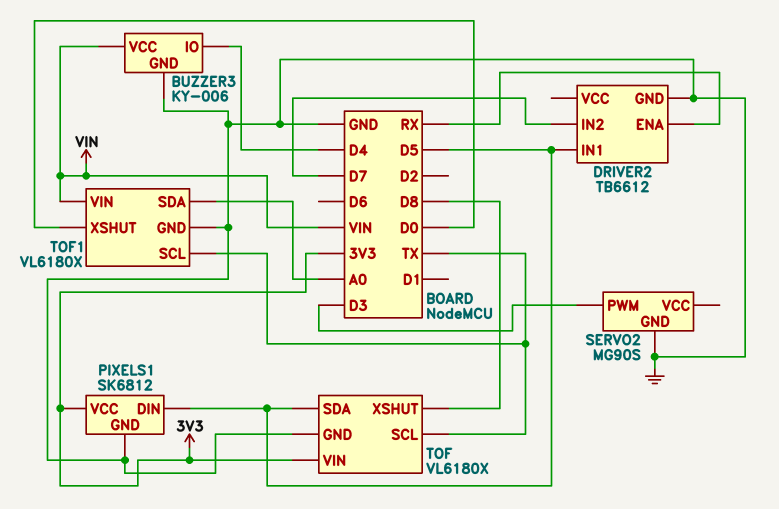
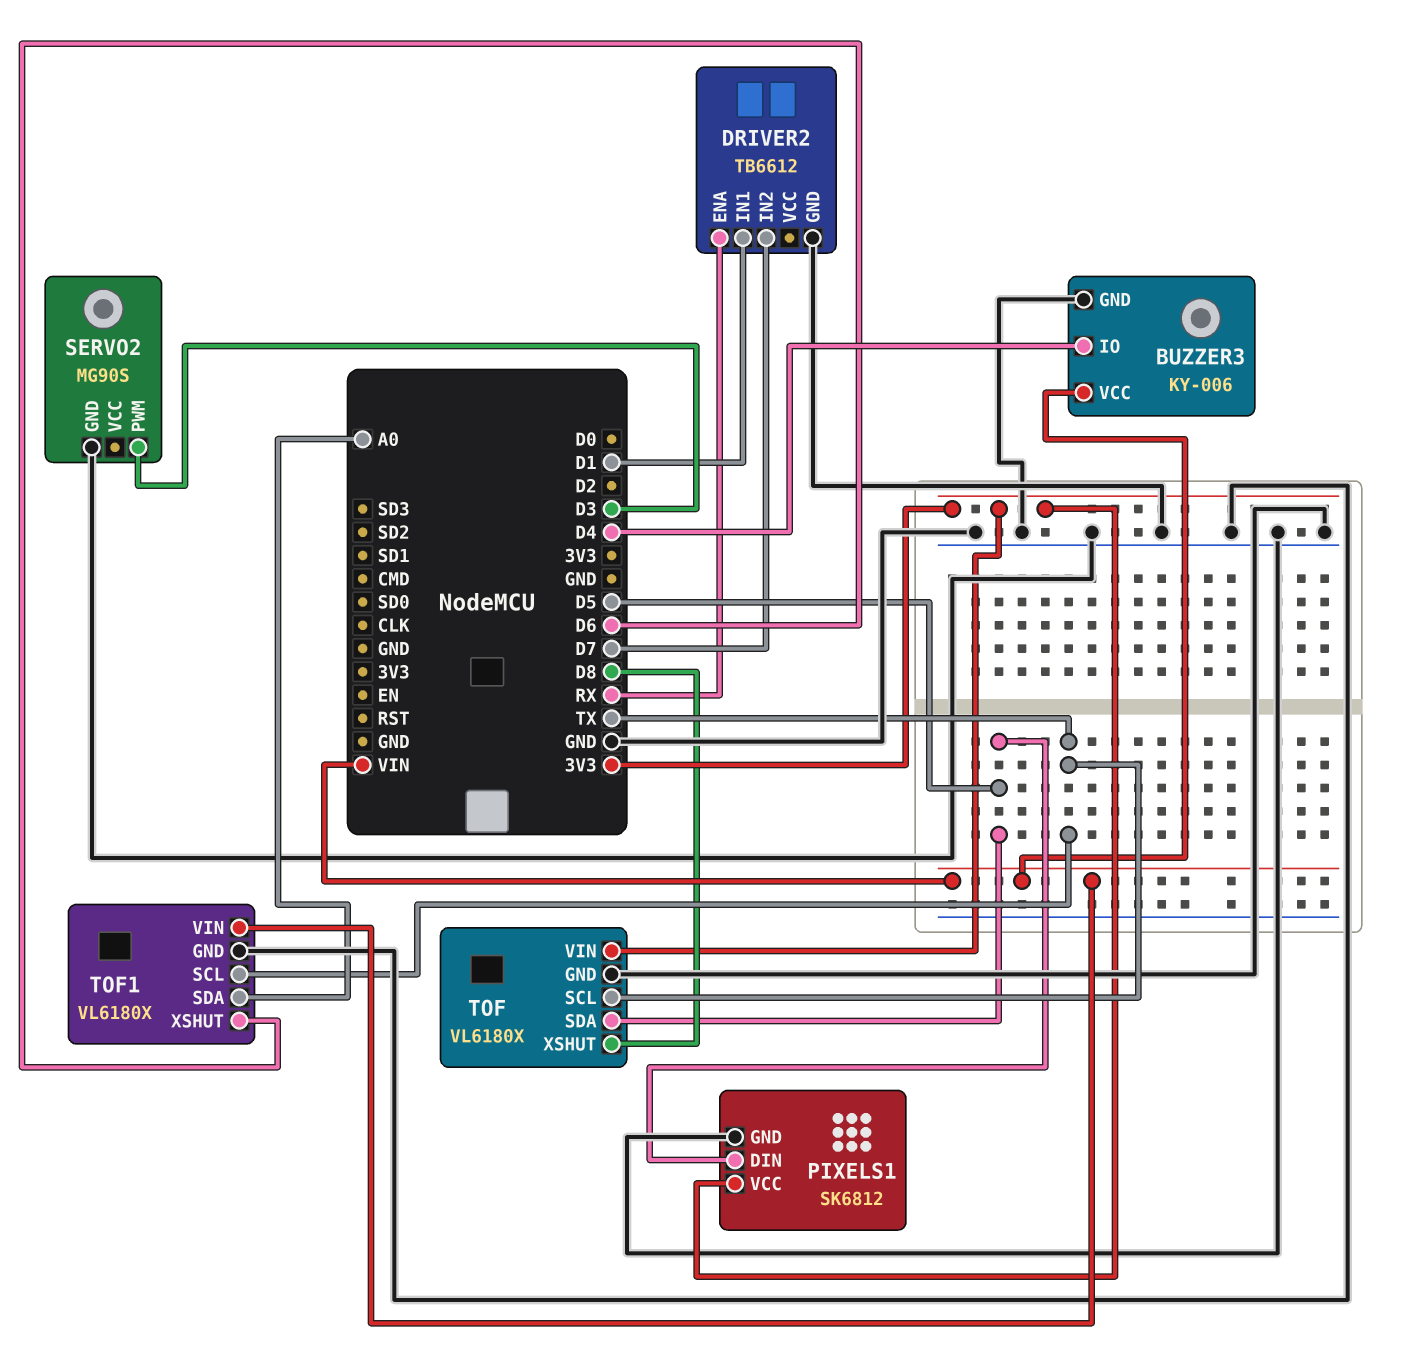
DRIVER2 pin IN1: D5 -> D1
TOF1 pin XSHUT: D0 -> D6

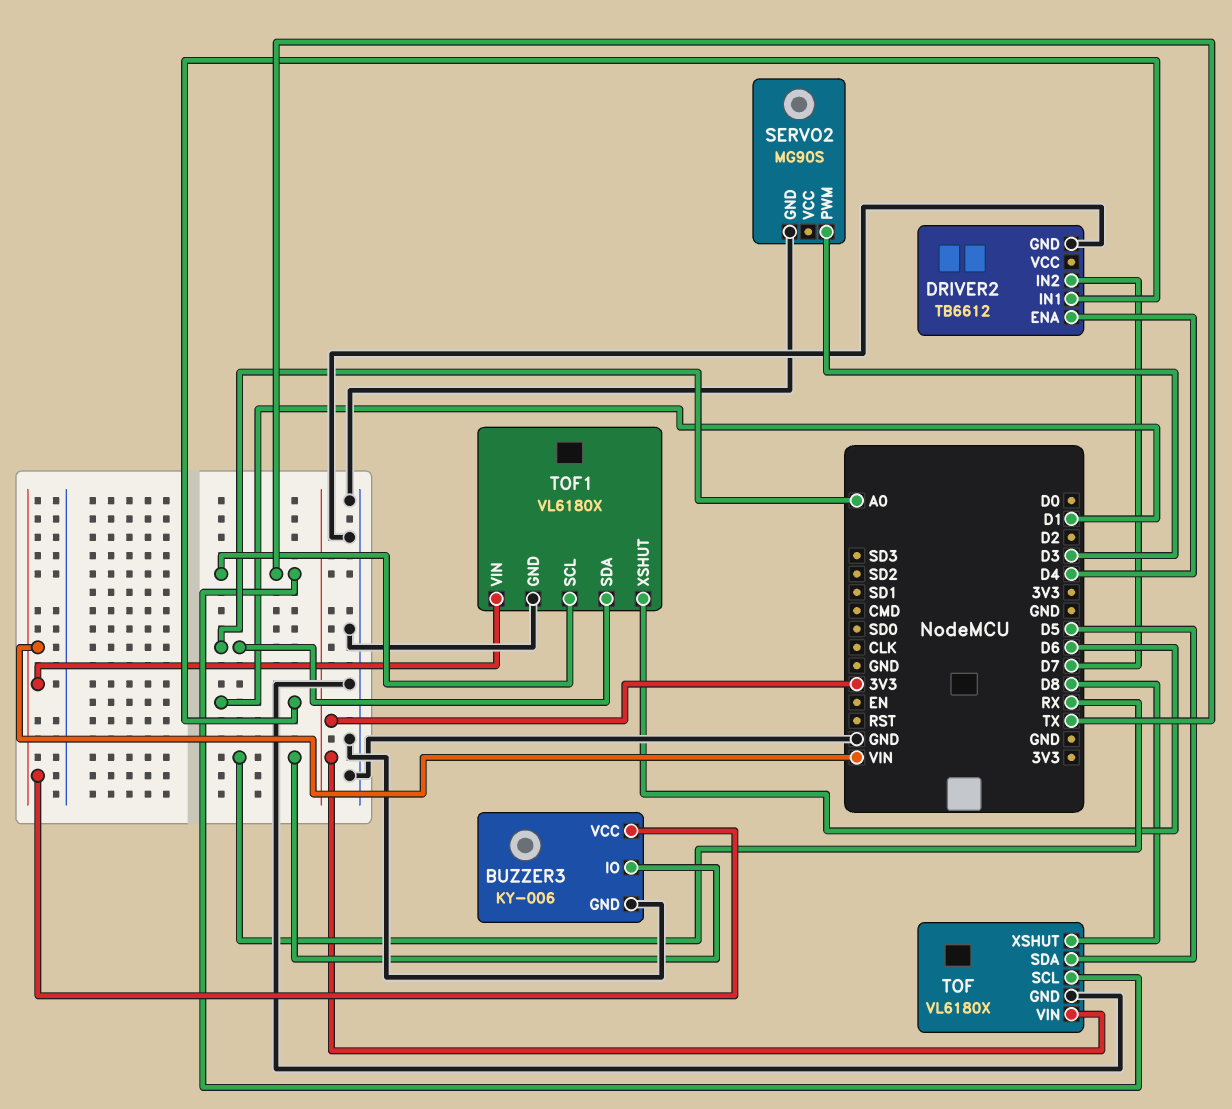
BUZZER3 pin IO: D4 -> RX
DRIVER2 pin ENA: RX -> D4
PIXELS1: SK6812 -> none
PIXELS1 pin DIN: D5 -> none
PIXELS1 pin GND: GND -> none
PIXELS1 pin VCC: 3V3 -> none

